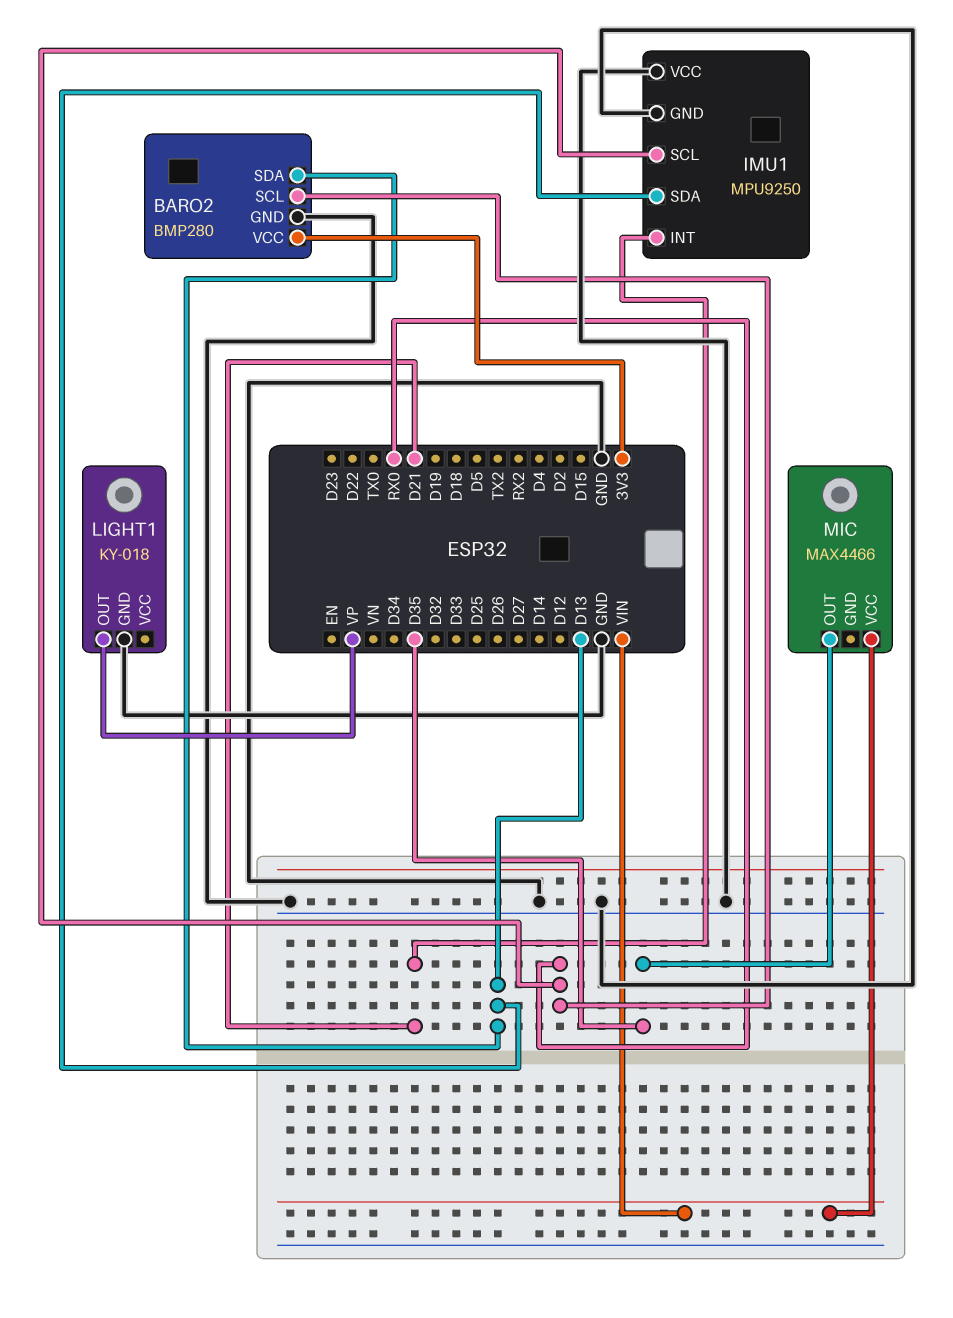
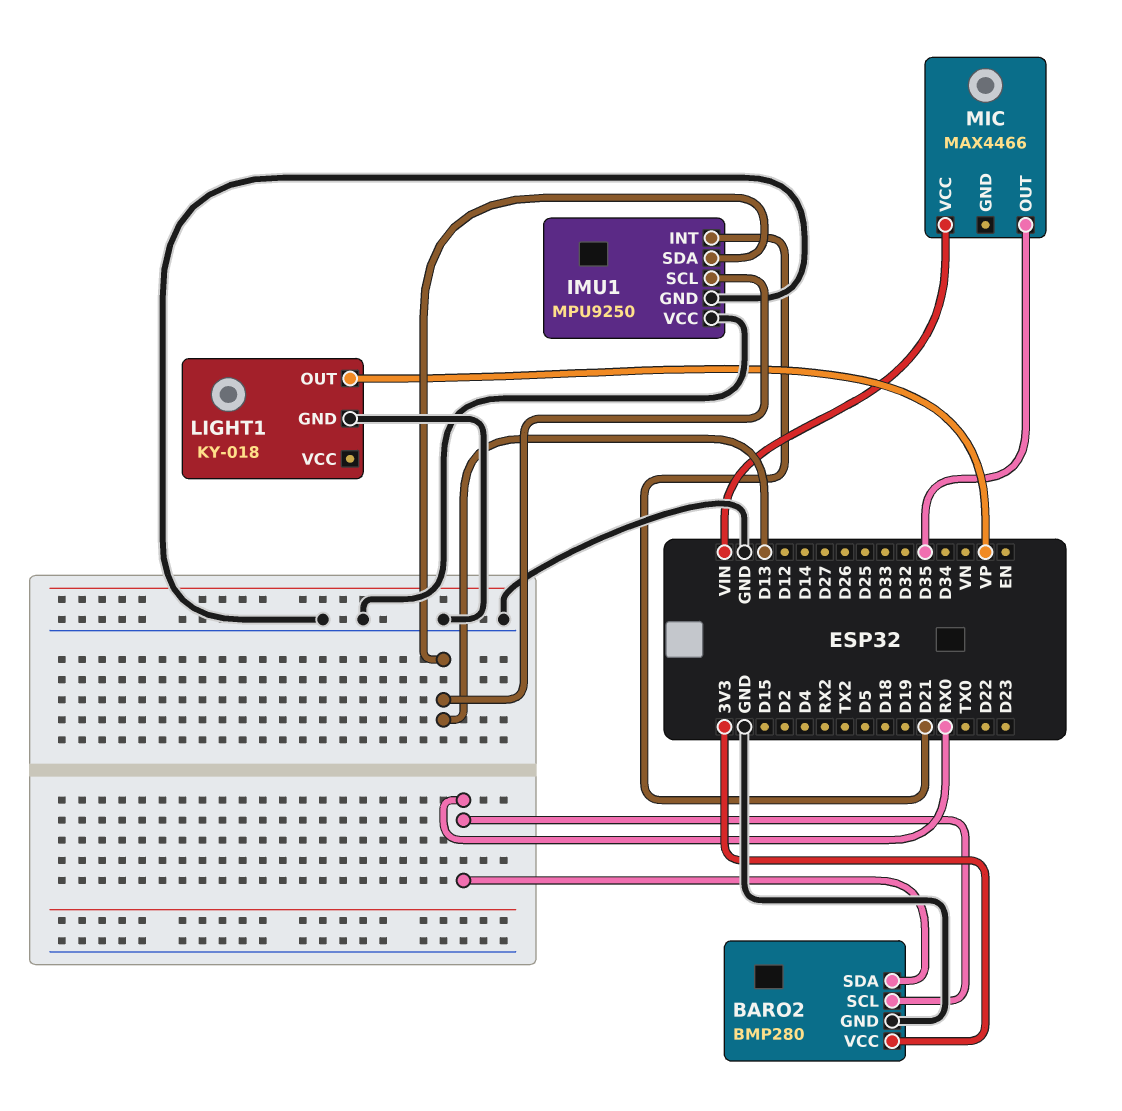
BARO2 pin SDA: D13 -> RX0
IMU1 pin SCL: RX0 -> D13

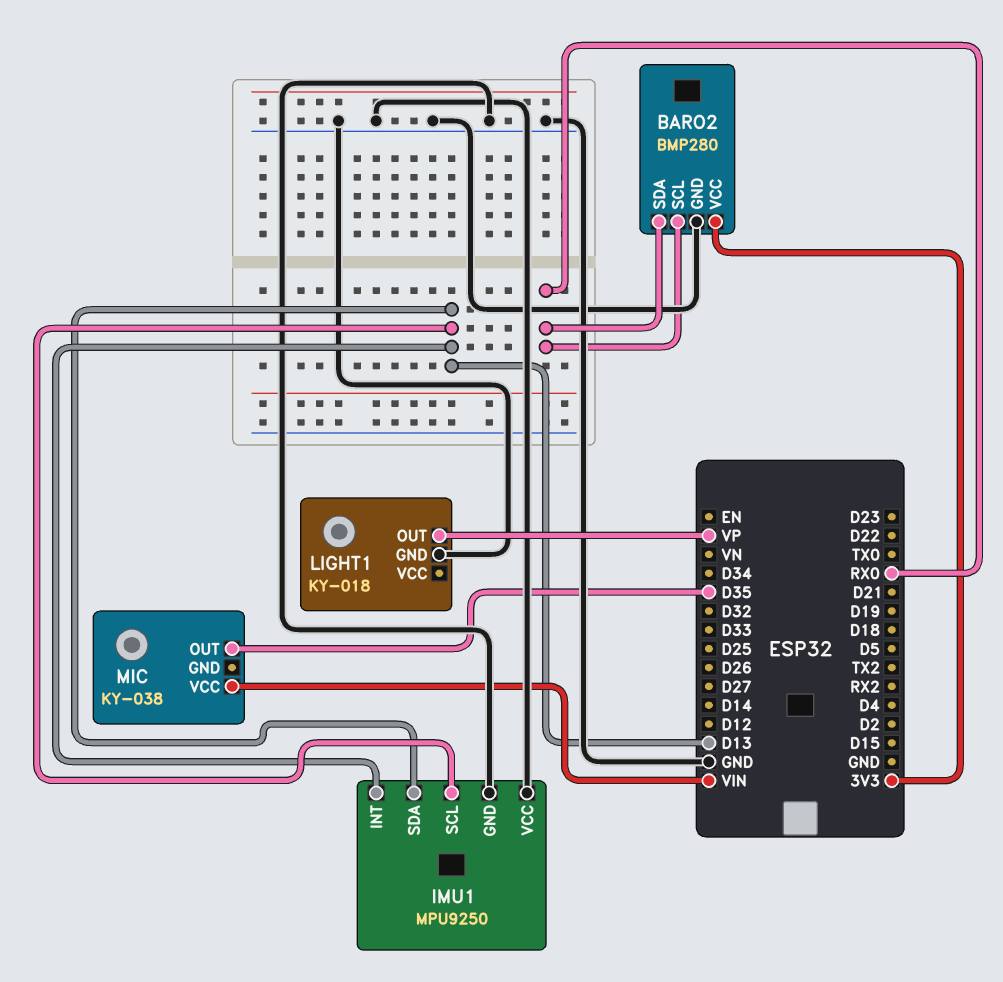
IMU1 pin INT: D21 -> D13
MIC: MAX4466 -> KY-038

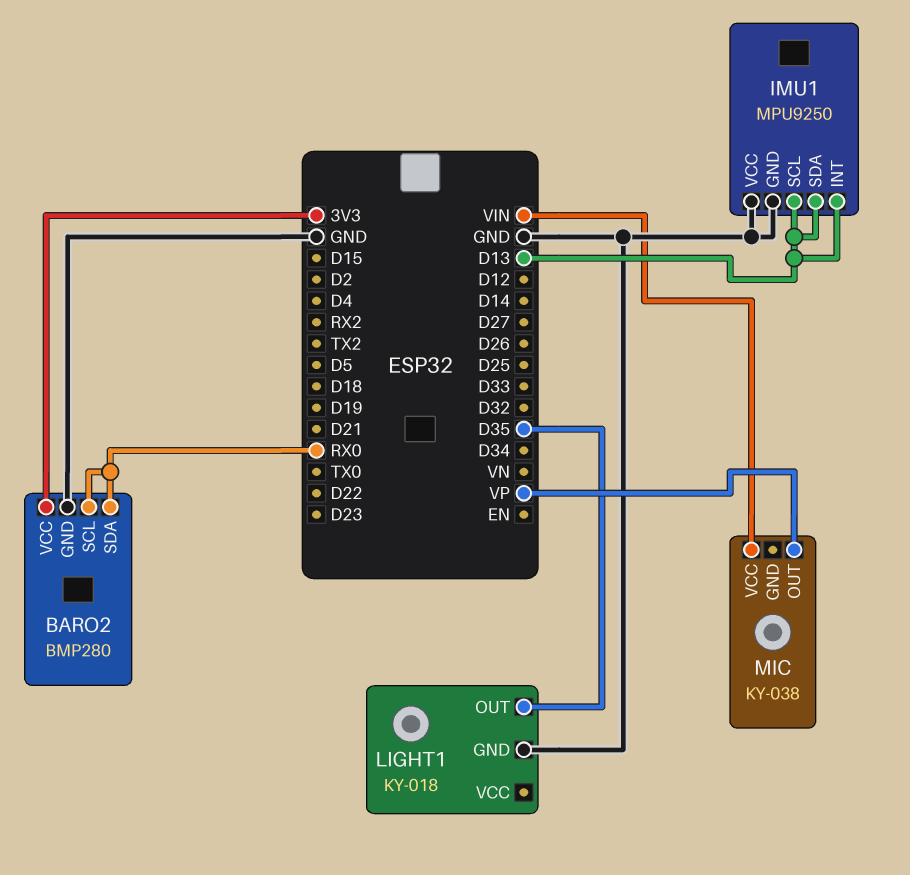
LIGHT1 pin OUT: VP -> D35
MIC pin OUT: D35 -> VP

